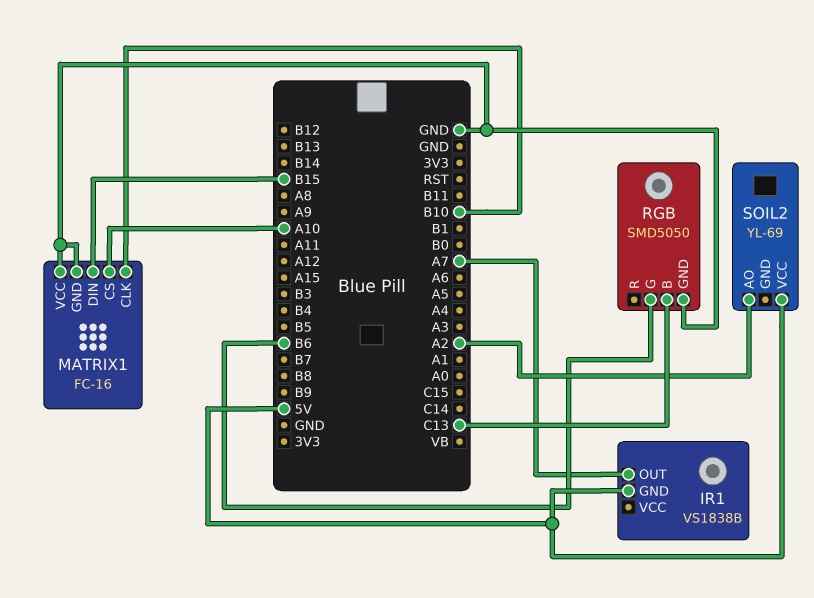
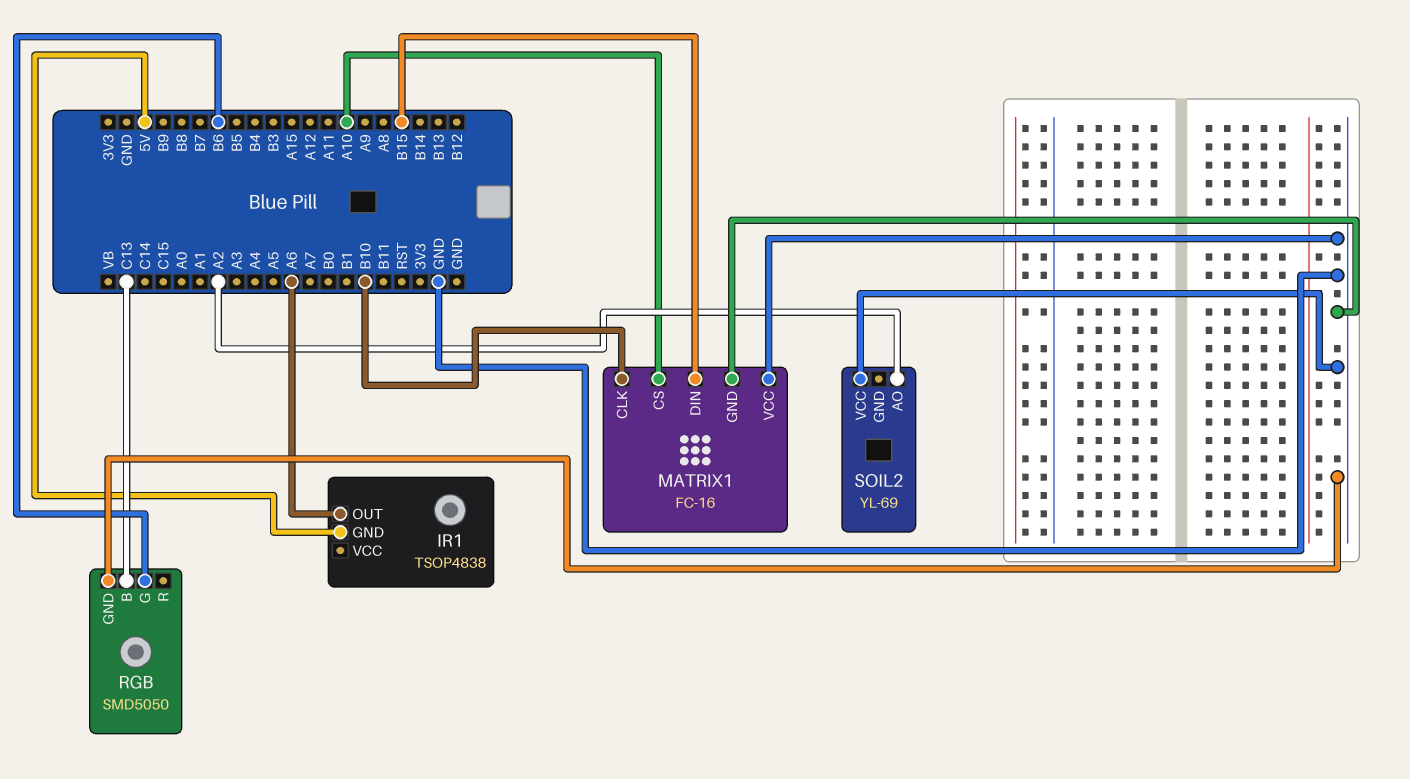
IR1: VS1838B -> TSOP4838
IR1 pin OUT: A7 -> A6
SOIL2 pin VCC: 5V -> GND

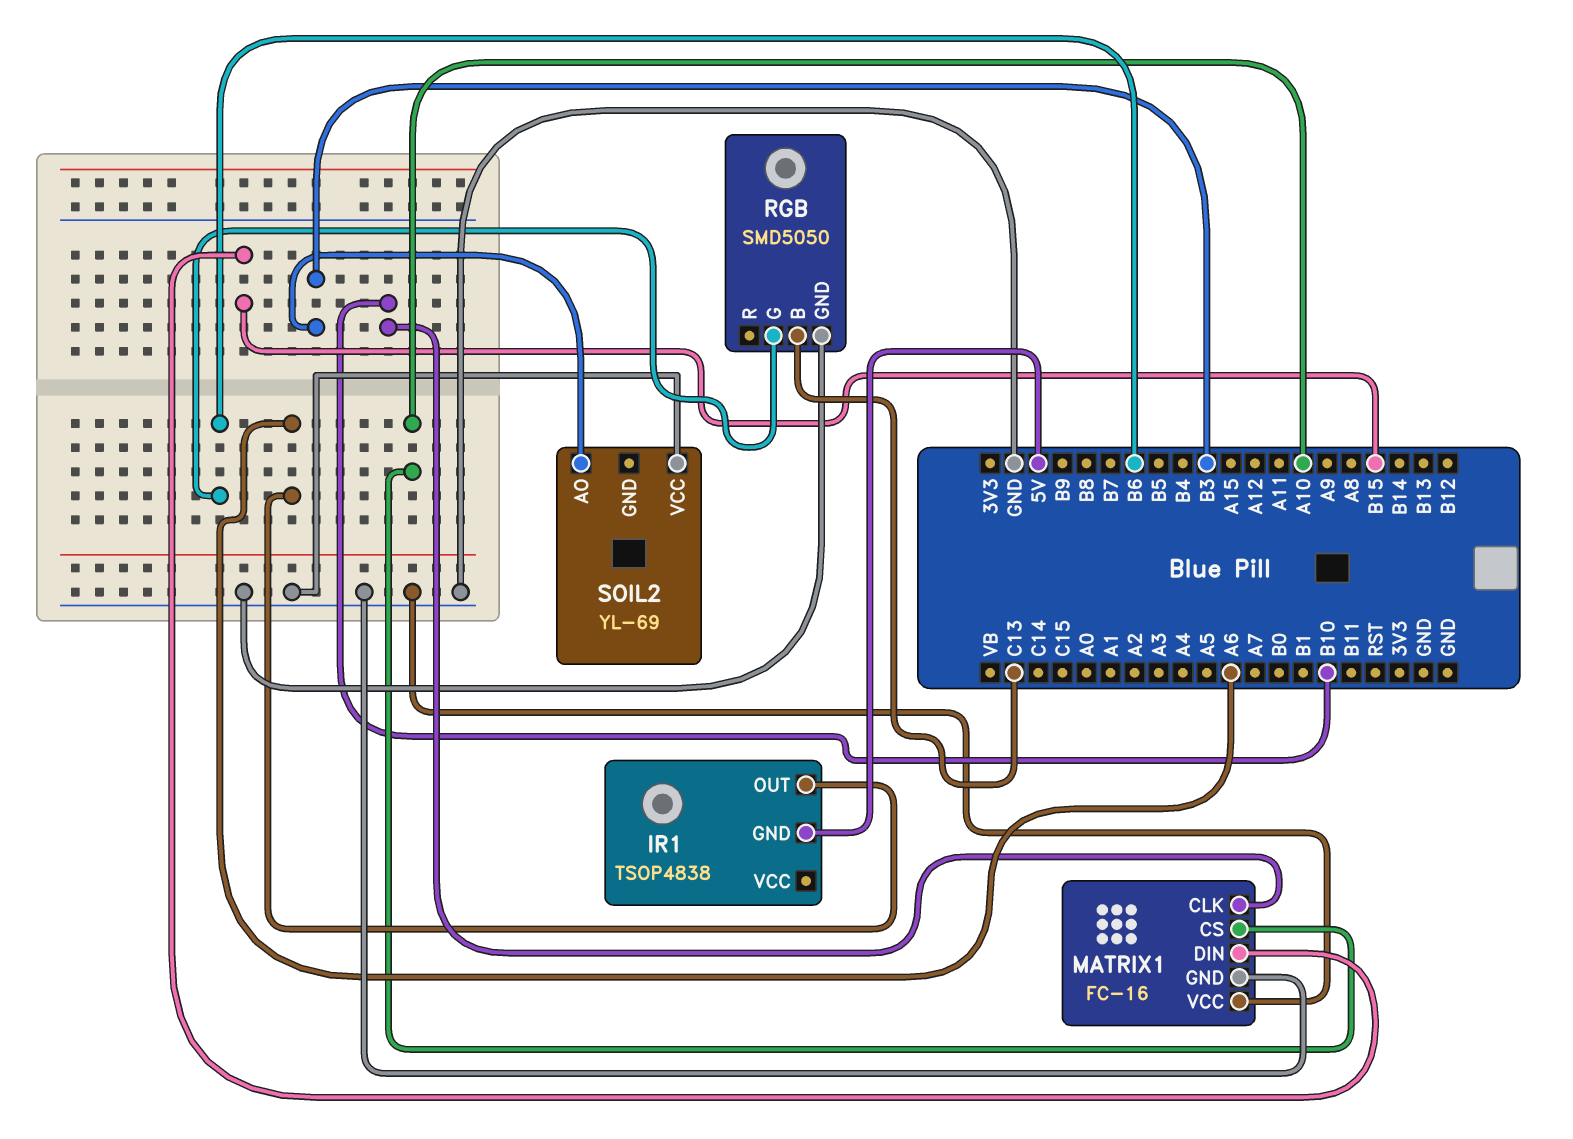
SOIL2 pin AO: A2 -> B3

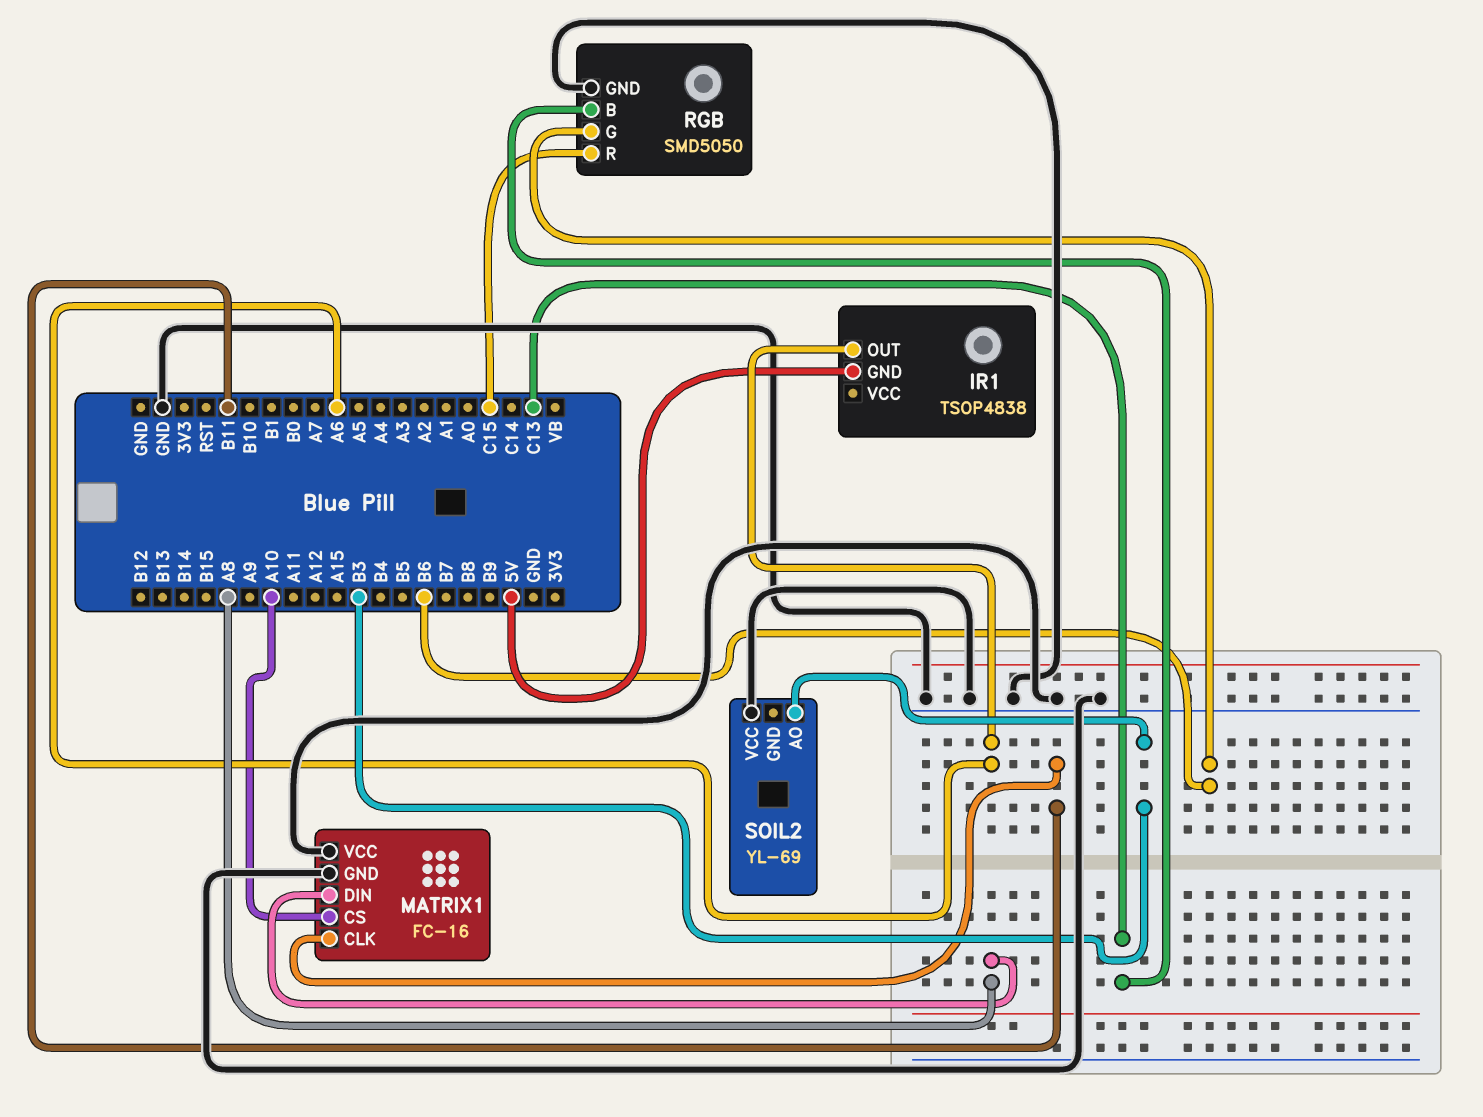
MATRIX1 pin CLK: B10 -> B11
MATRIX1 pin DIN: B15 -> A8
RGB pin R: none -> C15

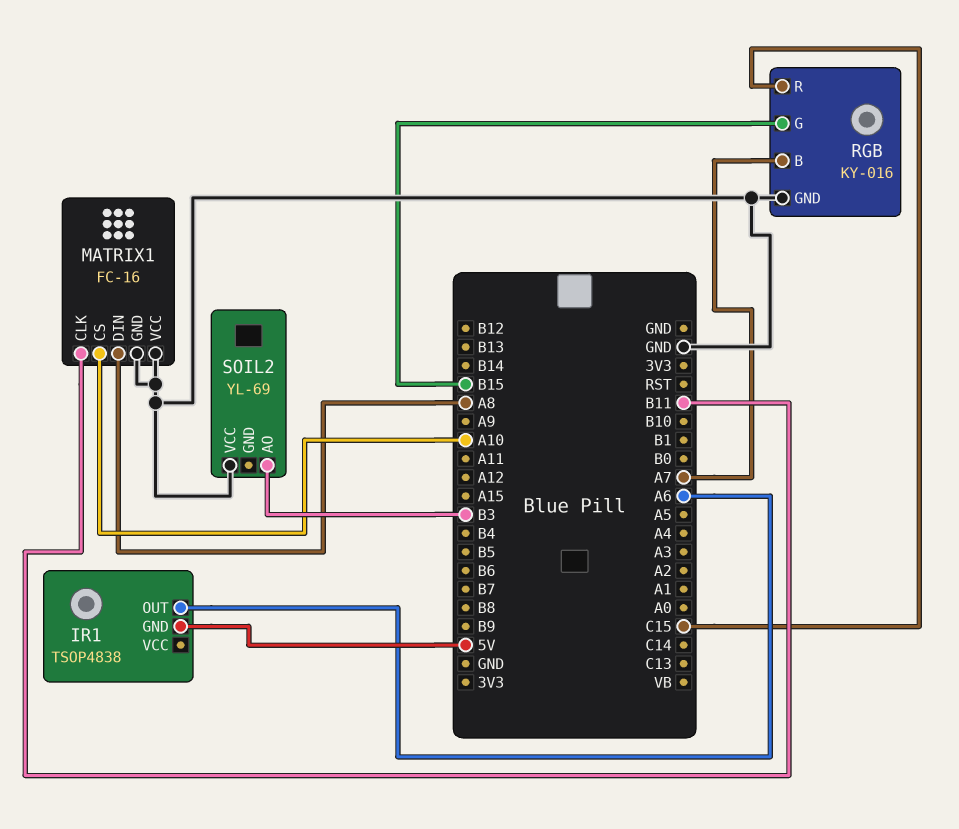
RGB: SMD5050 -> KY-016
RGB pin B: C13 -> A7
RGB pin G: B6 -> B15

